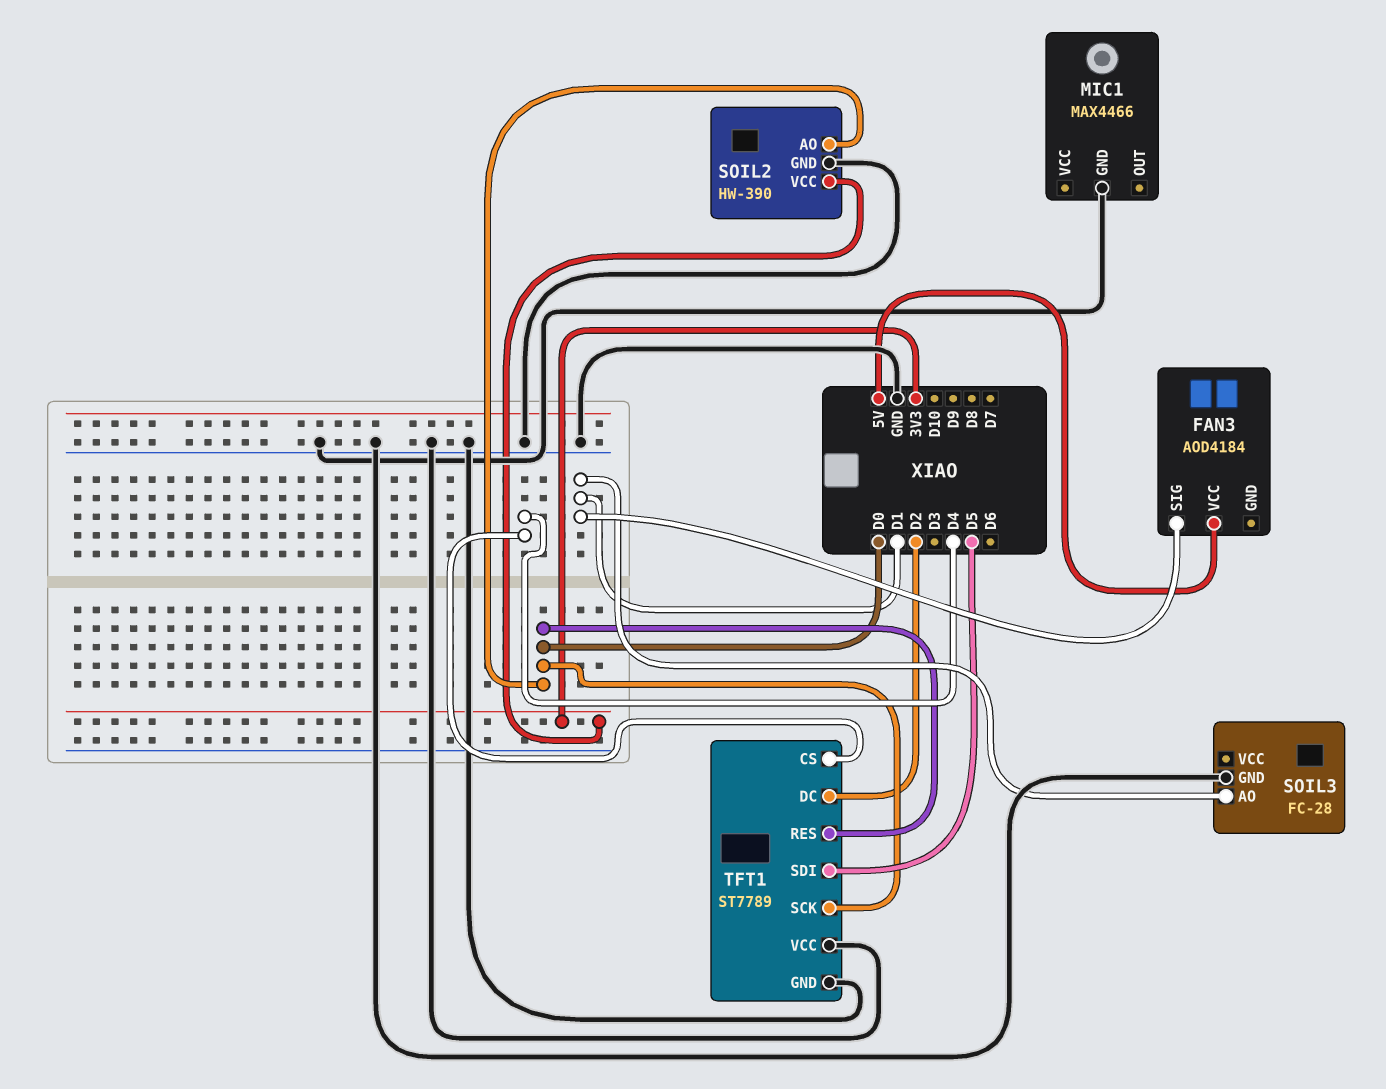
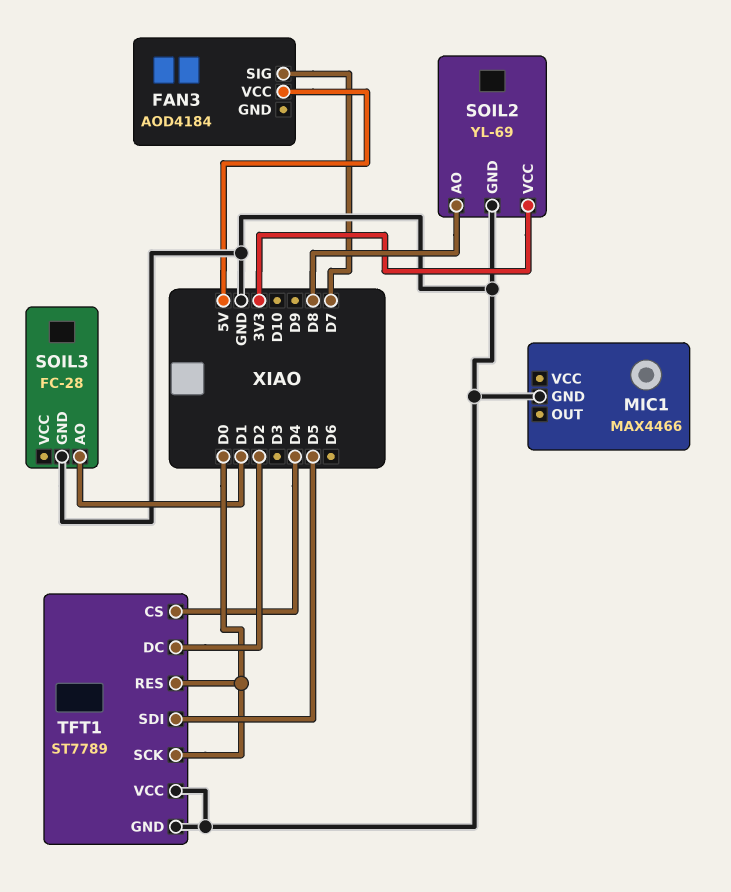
FAN3 pin SIG: D1 -> D7
SOIL2: HW-390 -> YL-69
SOIL2 pin AO: D0 -> D8

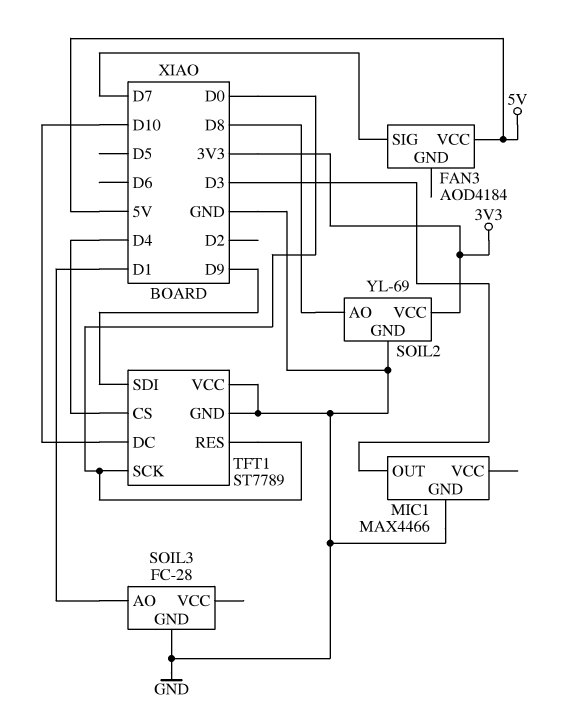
MIC1 pin OUT: none -> D3
TFT1 pin DC: D2 -> D10
TFT1 pin SDI: D5 -> D9

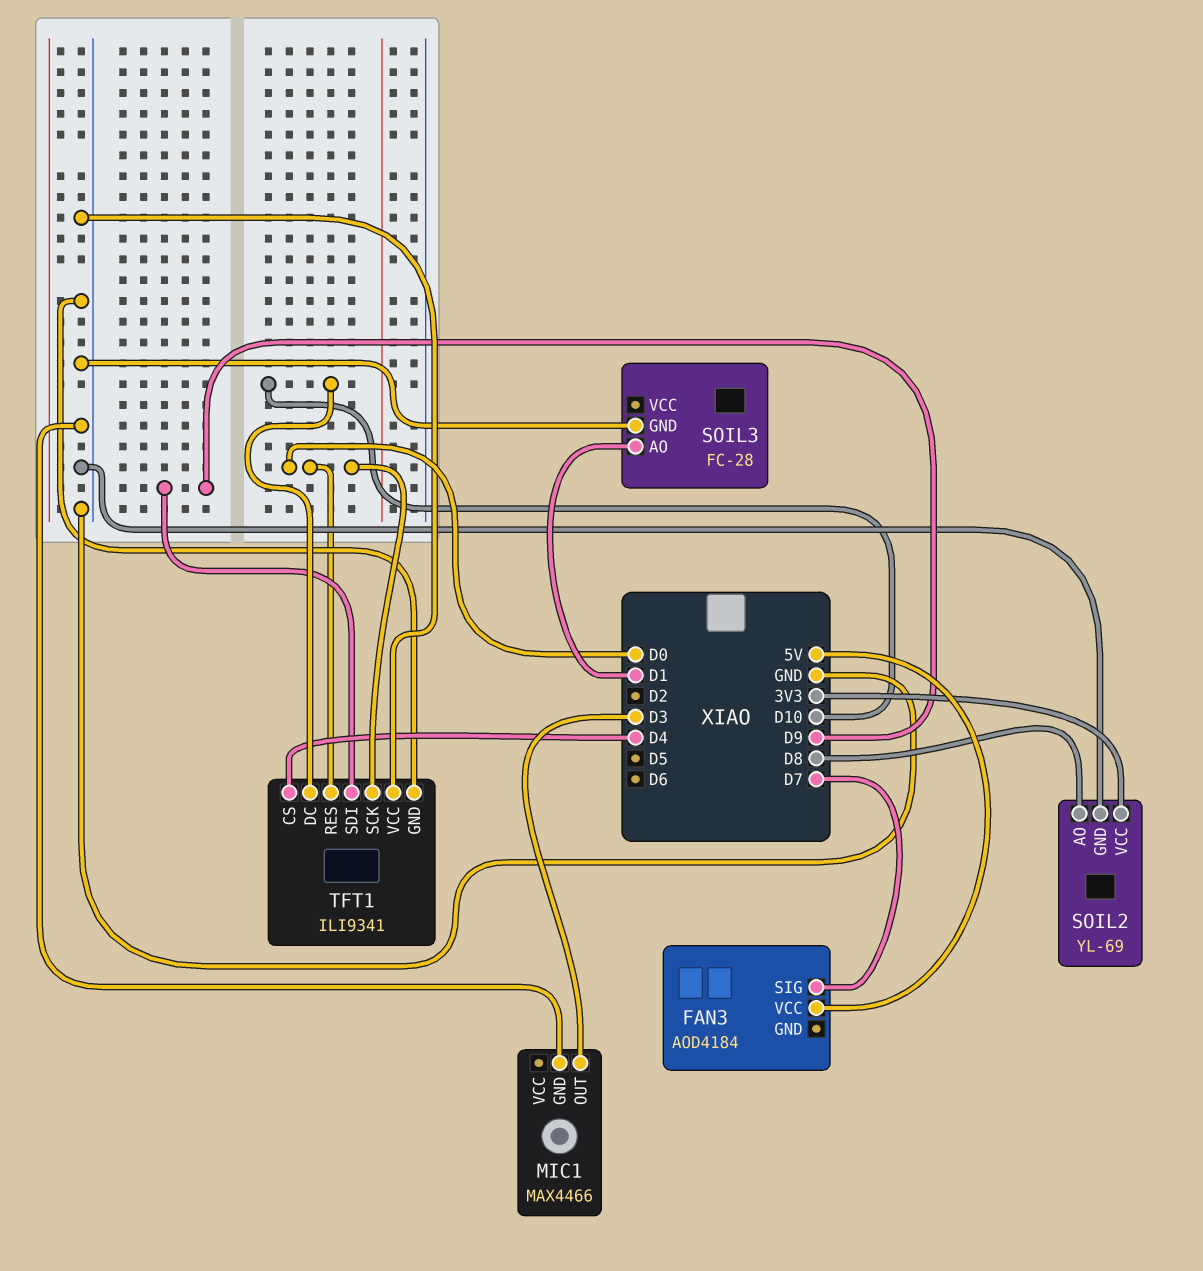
TFT1: ST7789 -> ILI9341

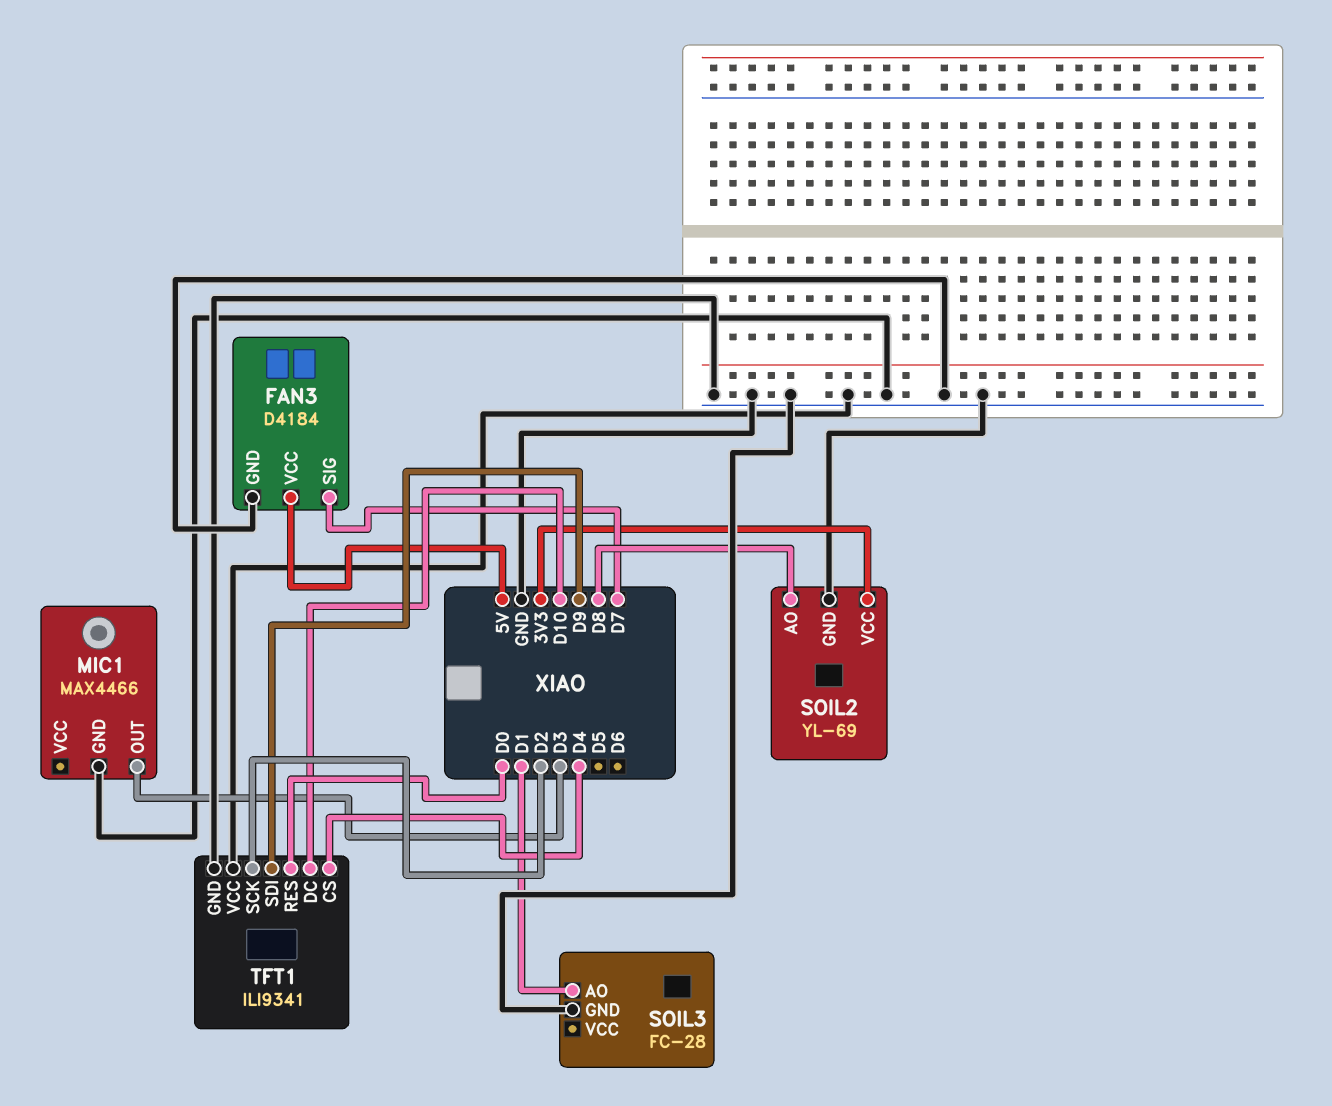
FAN3: AOD4184 -> D4184
FAN3 pin GND: none -> GND
TFT1 pin SCK: D0 -> D2

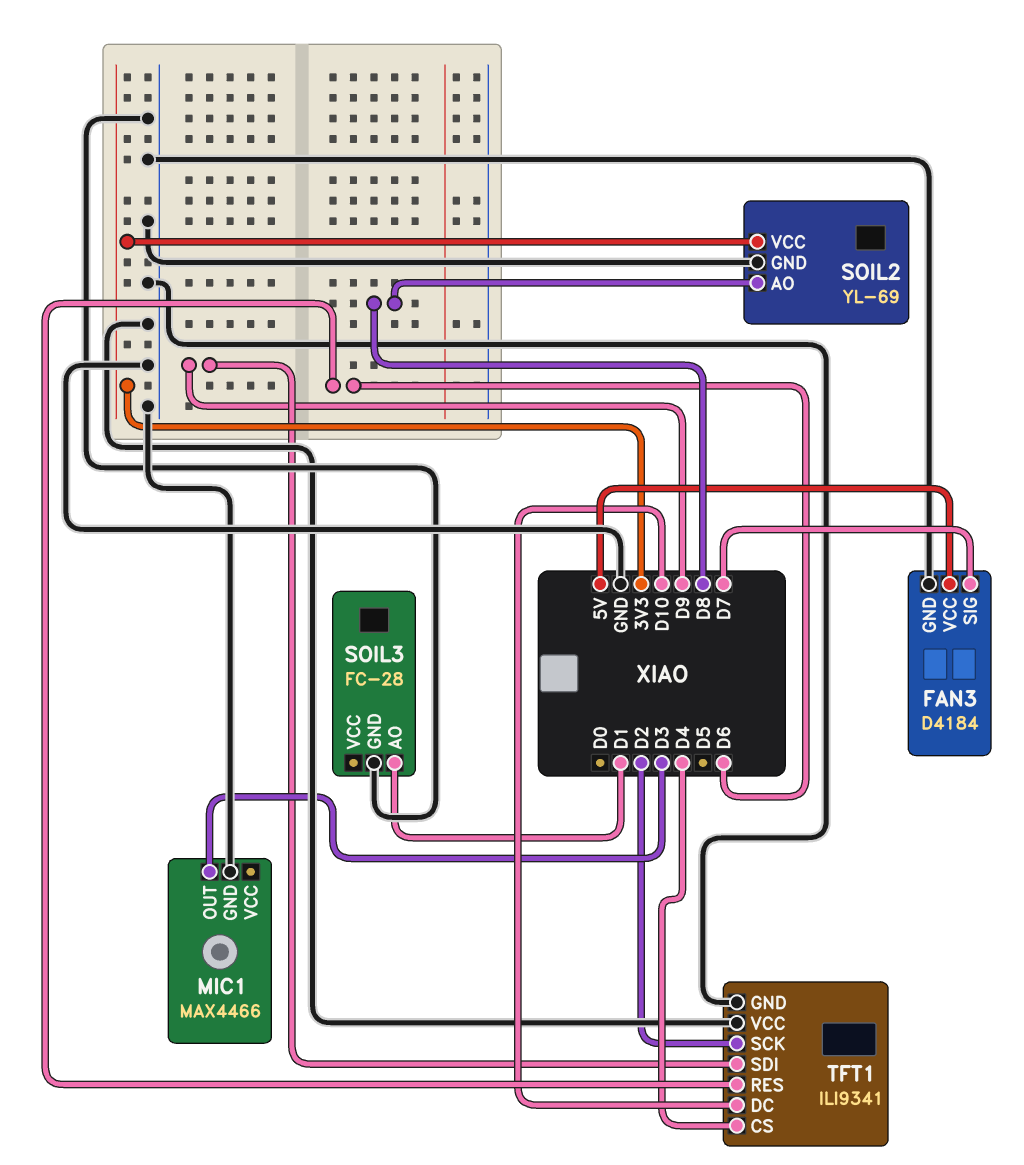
TFT1 pin RES: D0 -> D6

